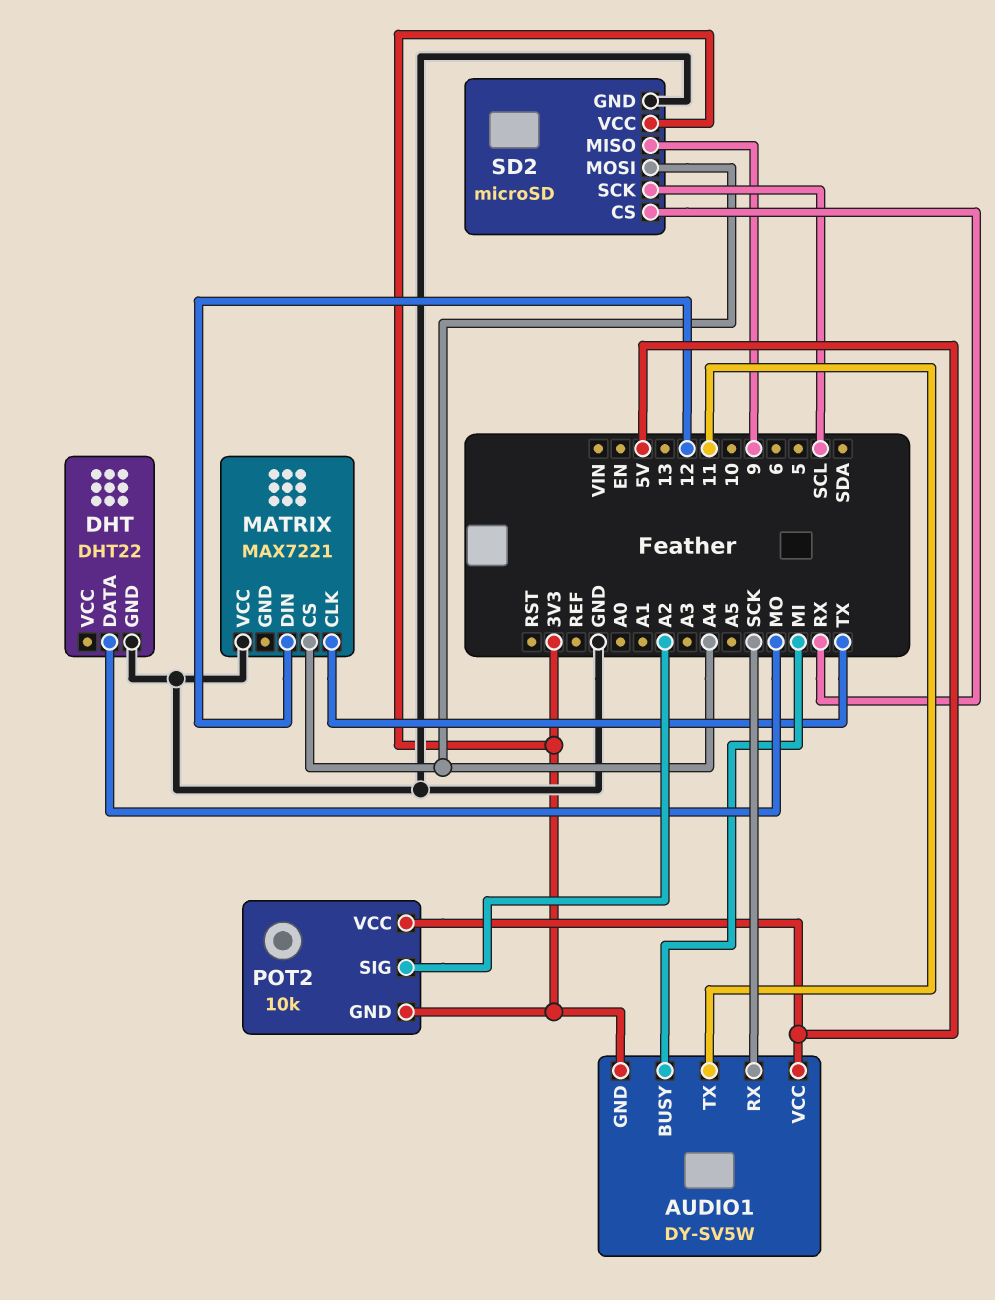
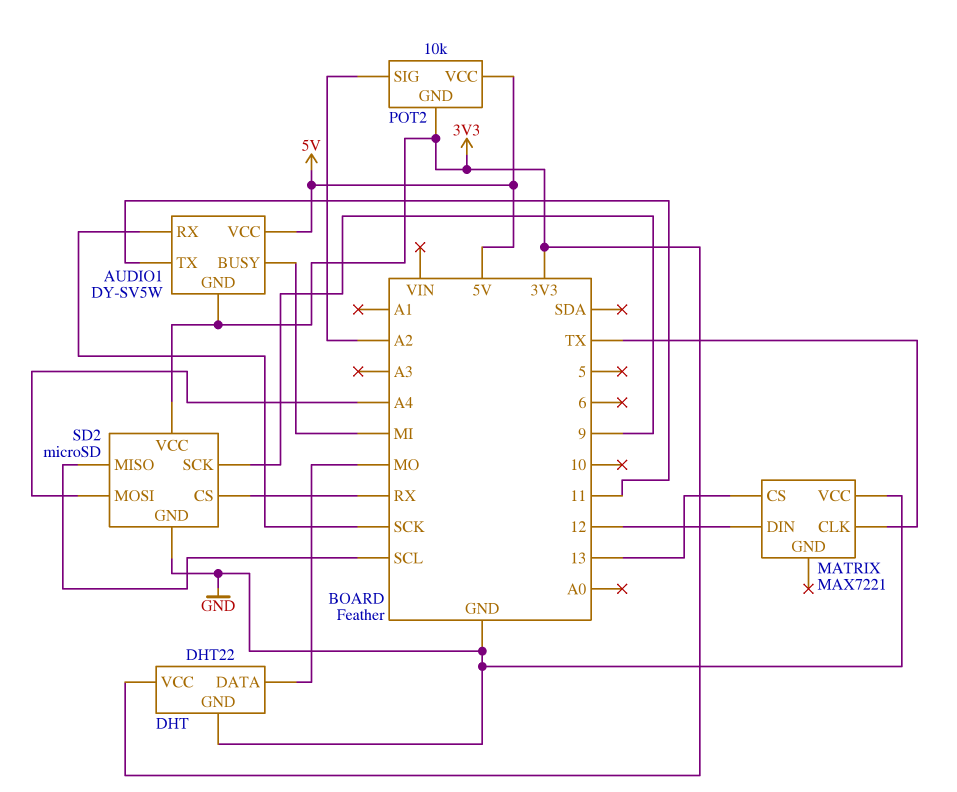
DHT pin VCC: none -> 3V3
MATRIX pin CS: A4 -> 13
SD2 pin MISO: 9 -> SCL
SD2 pin SCK: SCL -> 9

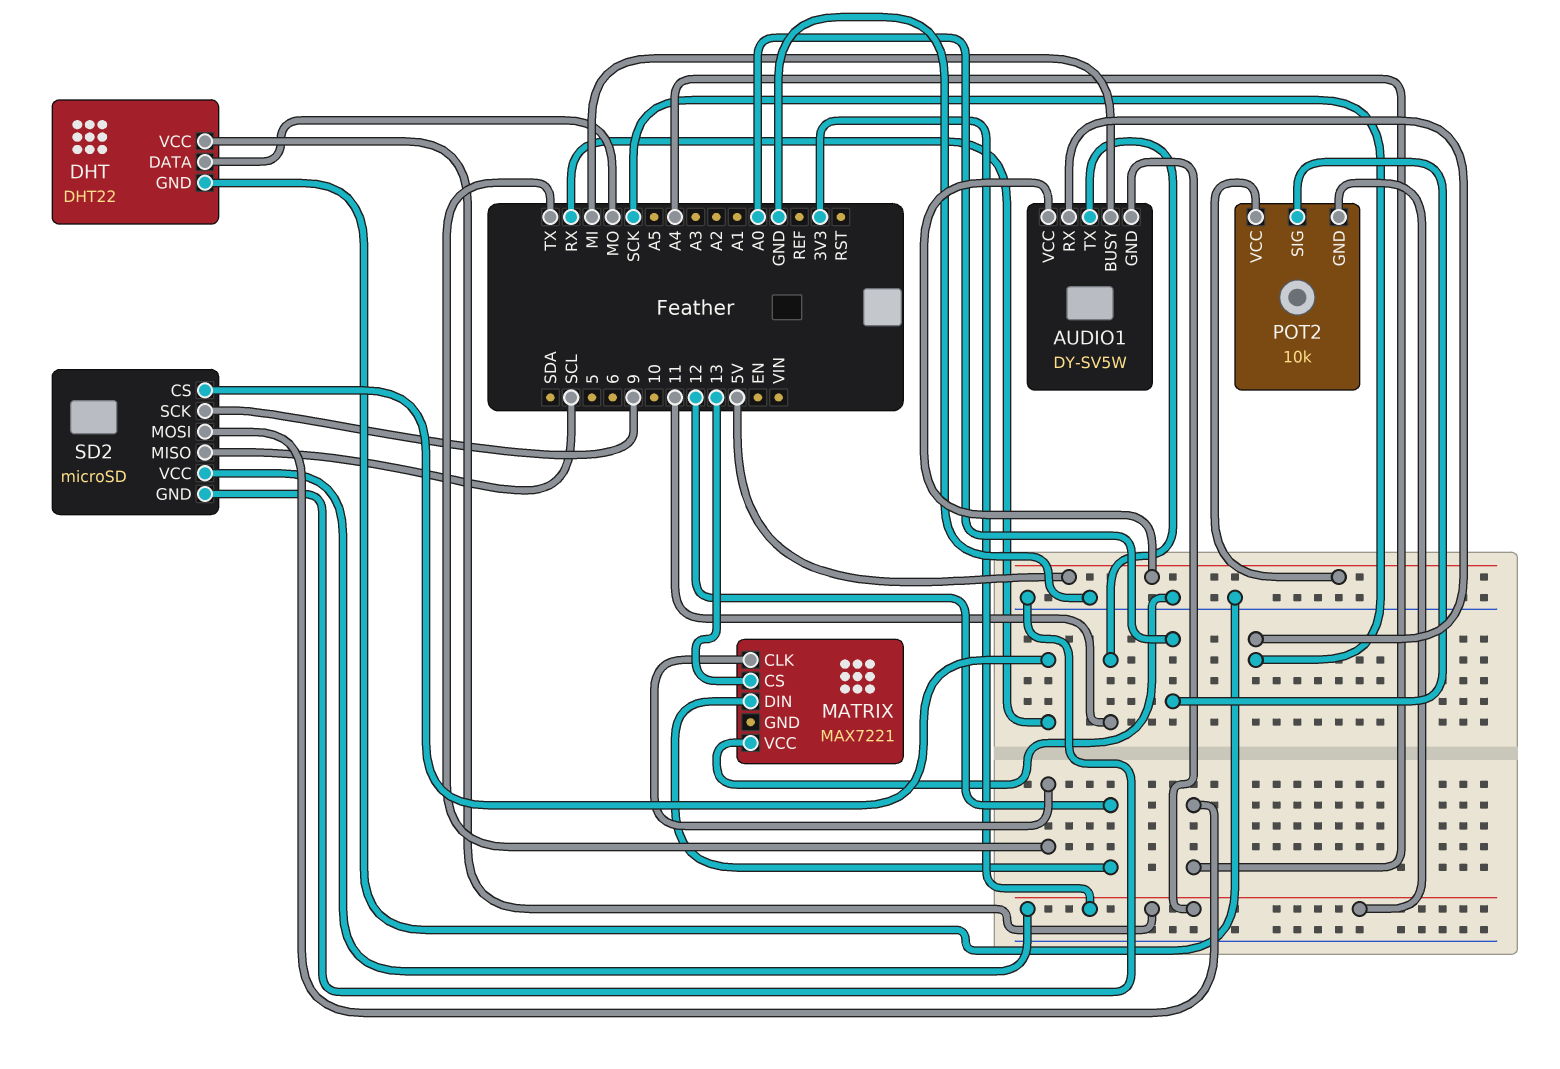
POT2 pin SIG: A2 -> A0

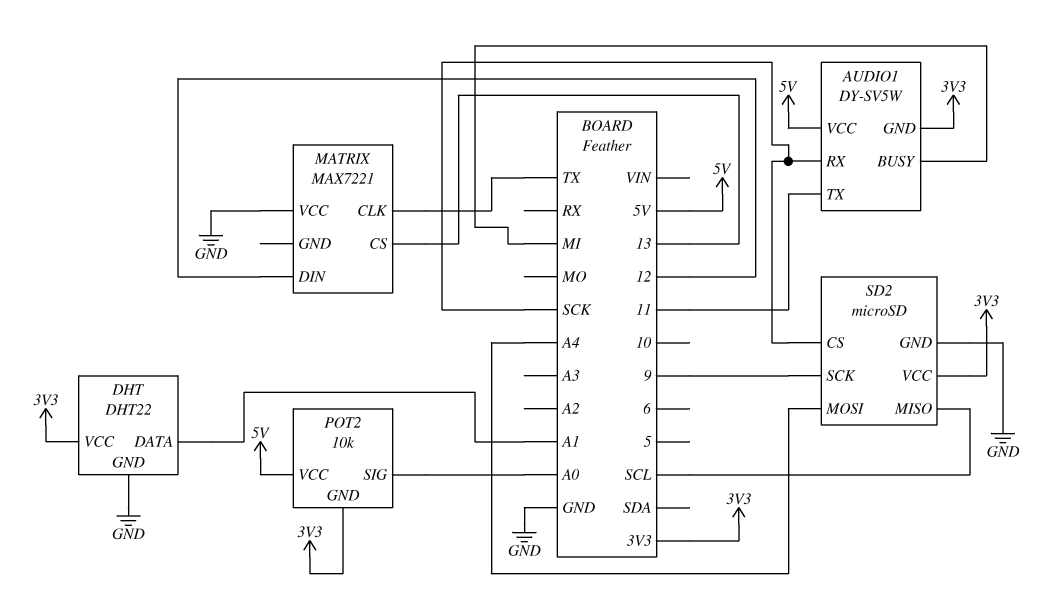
DHT pin DATA: MO -> A1
SD2 pin CS: RX -> SCK

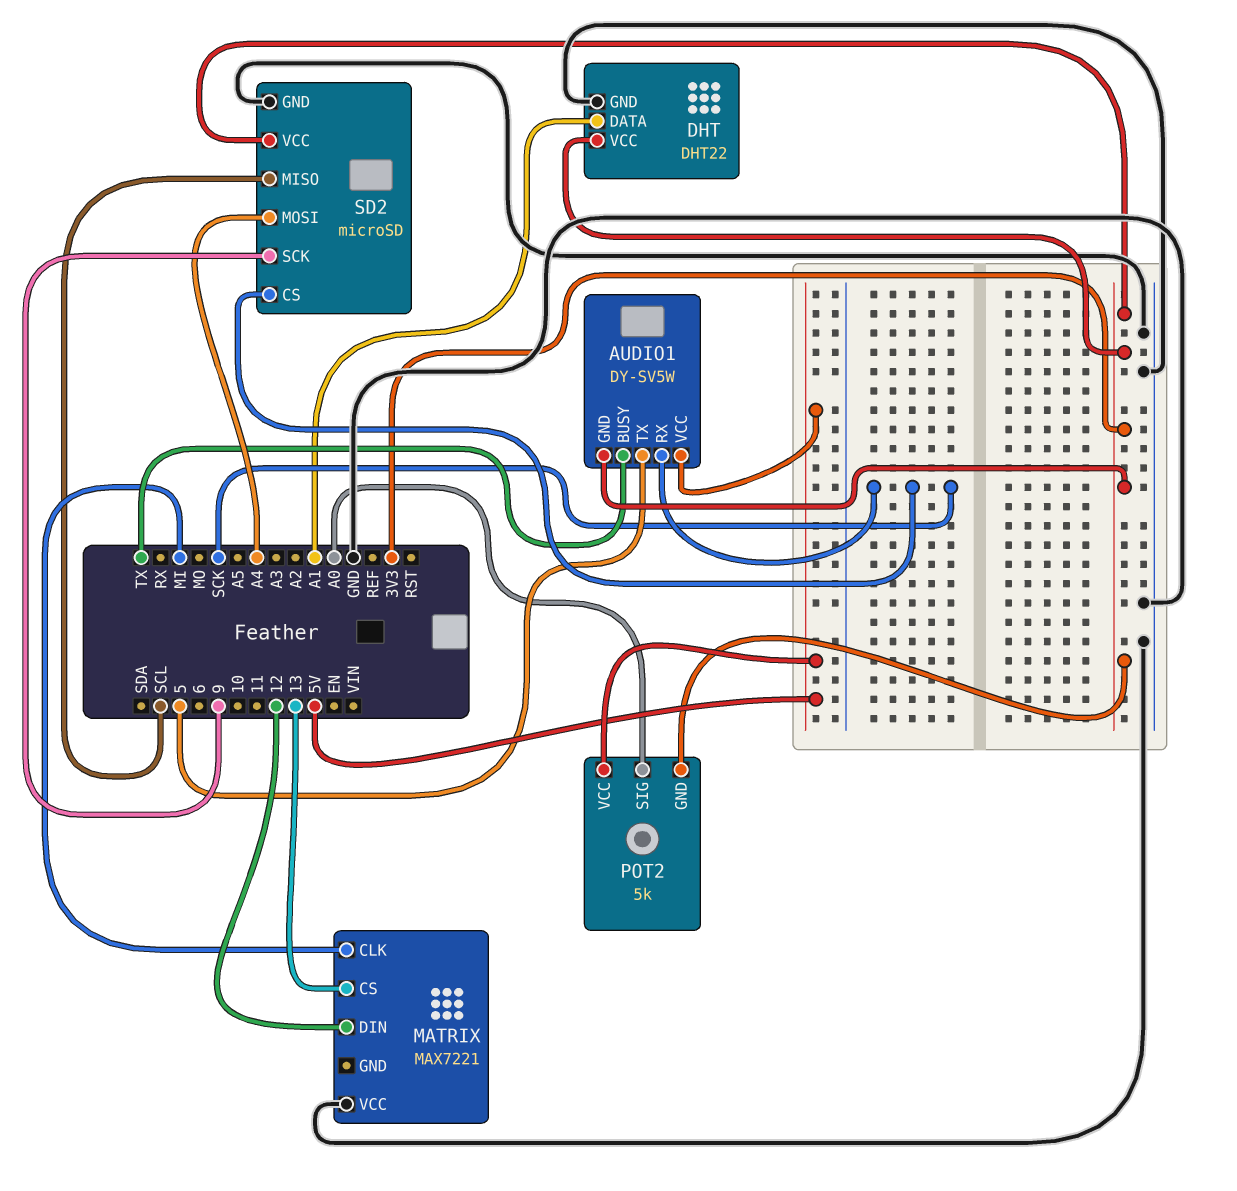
AUDIO1 pin BUSY: MI -> TX
AUDIO1 pin TX: 11 -> 5
MATRIX pin CLK: TX -> MI
POT2: 10k -> 5k

